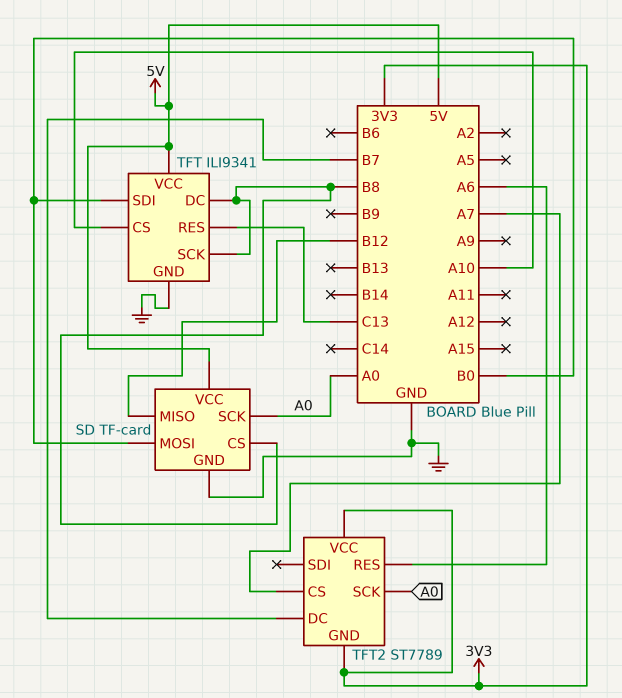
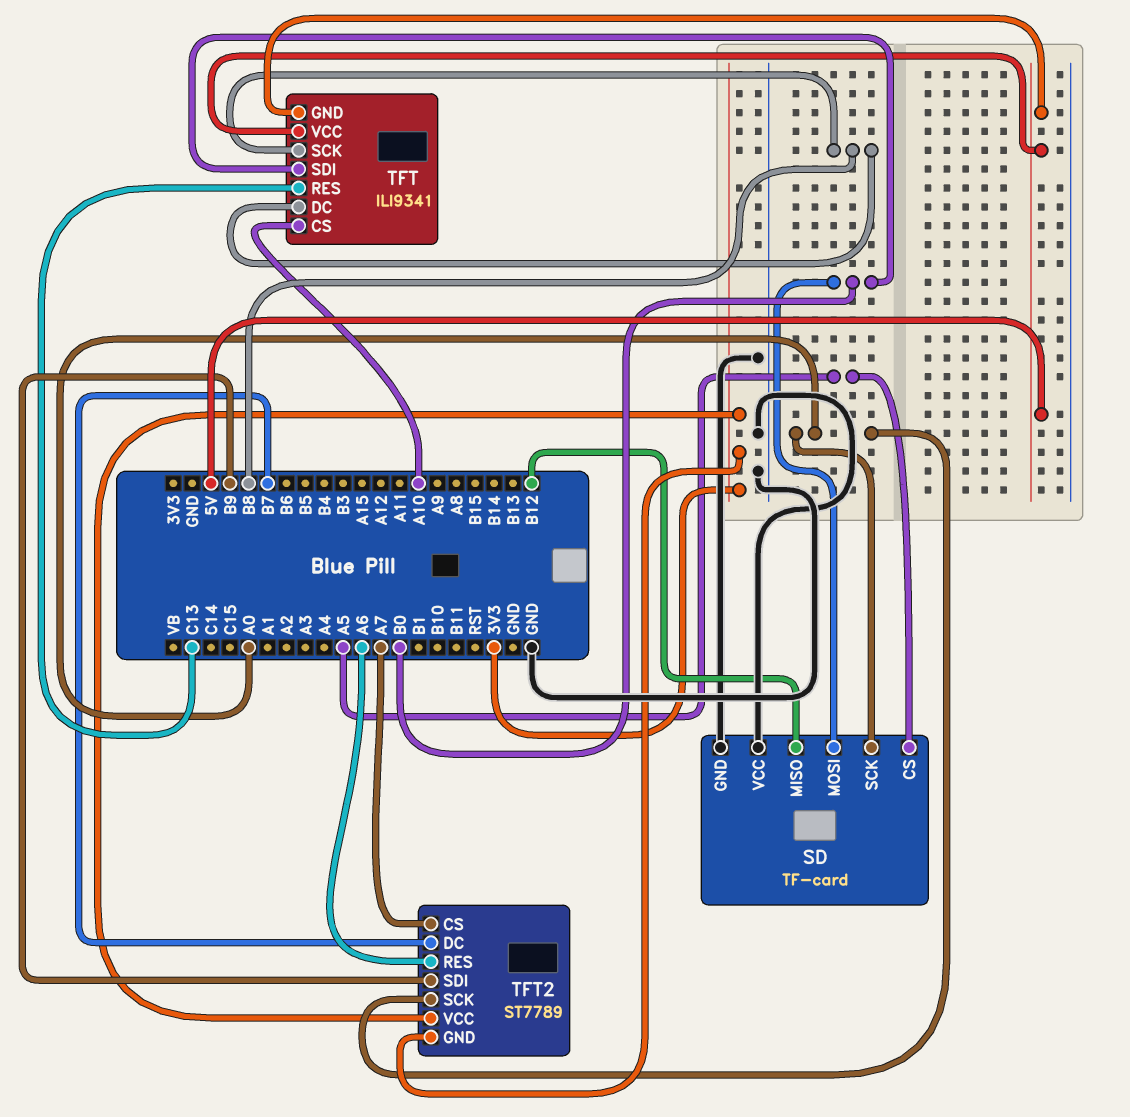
SD pin CS: B8 -> A5
SD pin VCC: 5V -> GND
TFT pin GND: GND -> 5V
TFT2 pin SDI: none -> B9

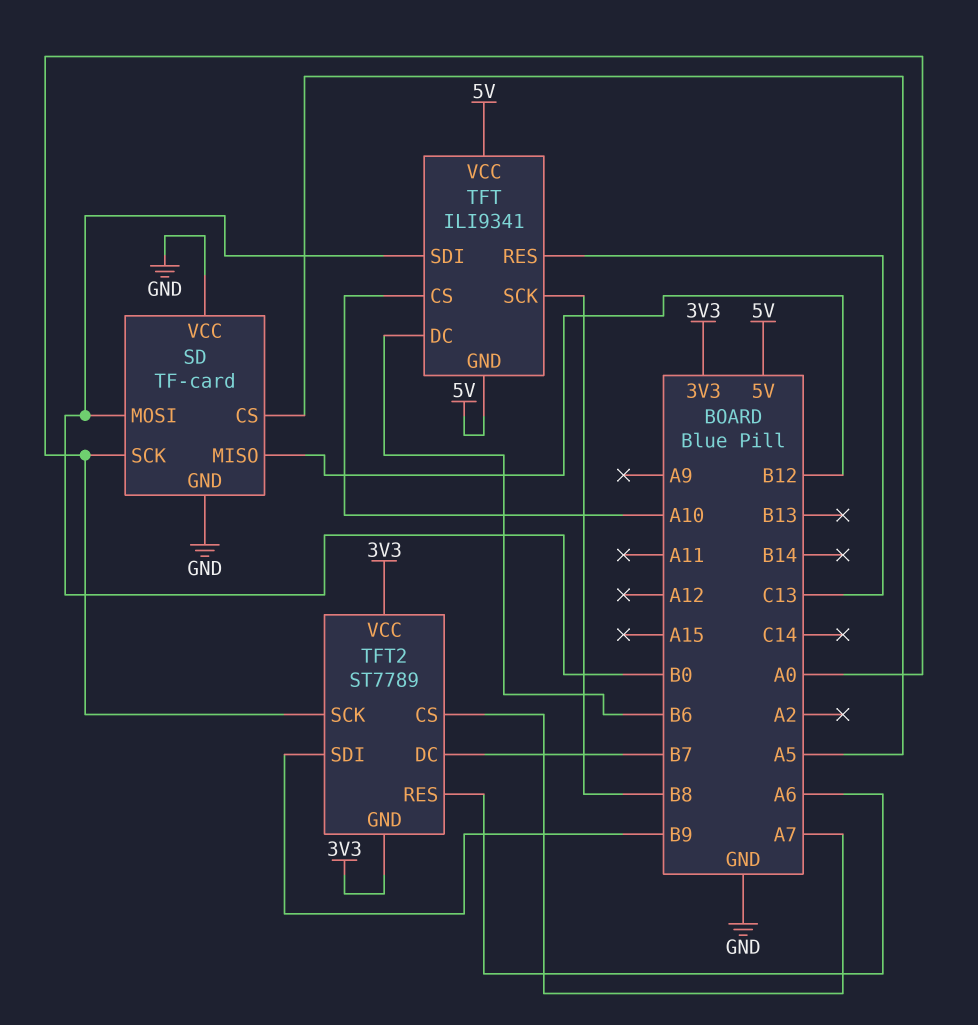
TFT pin DC: B8 -> B6

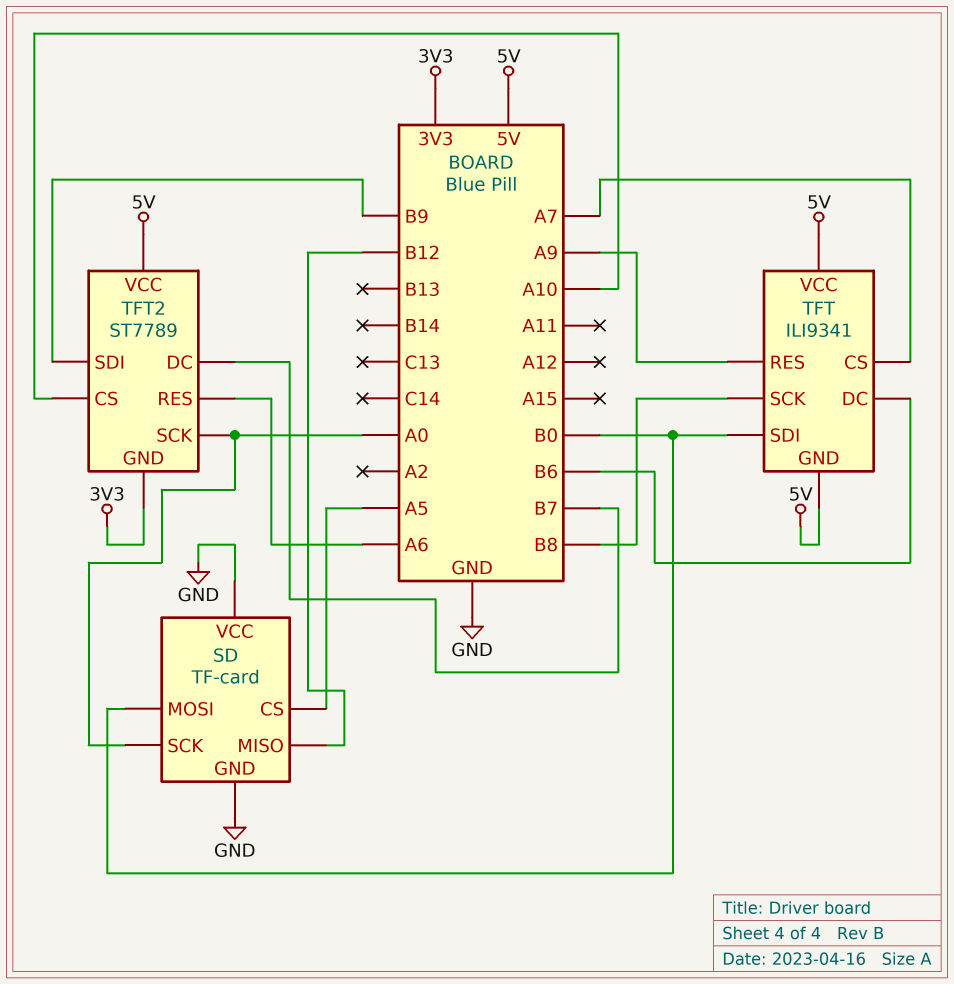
TFT pin CS: A10 -> A7
TFT pin RES: C13 -> A9
TFT2 pin CS: A7 -> A10
TFT2 pin VCC: 3V3 -> 5V

